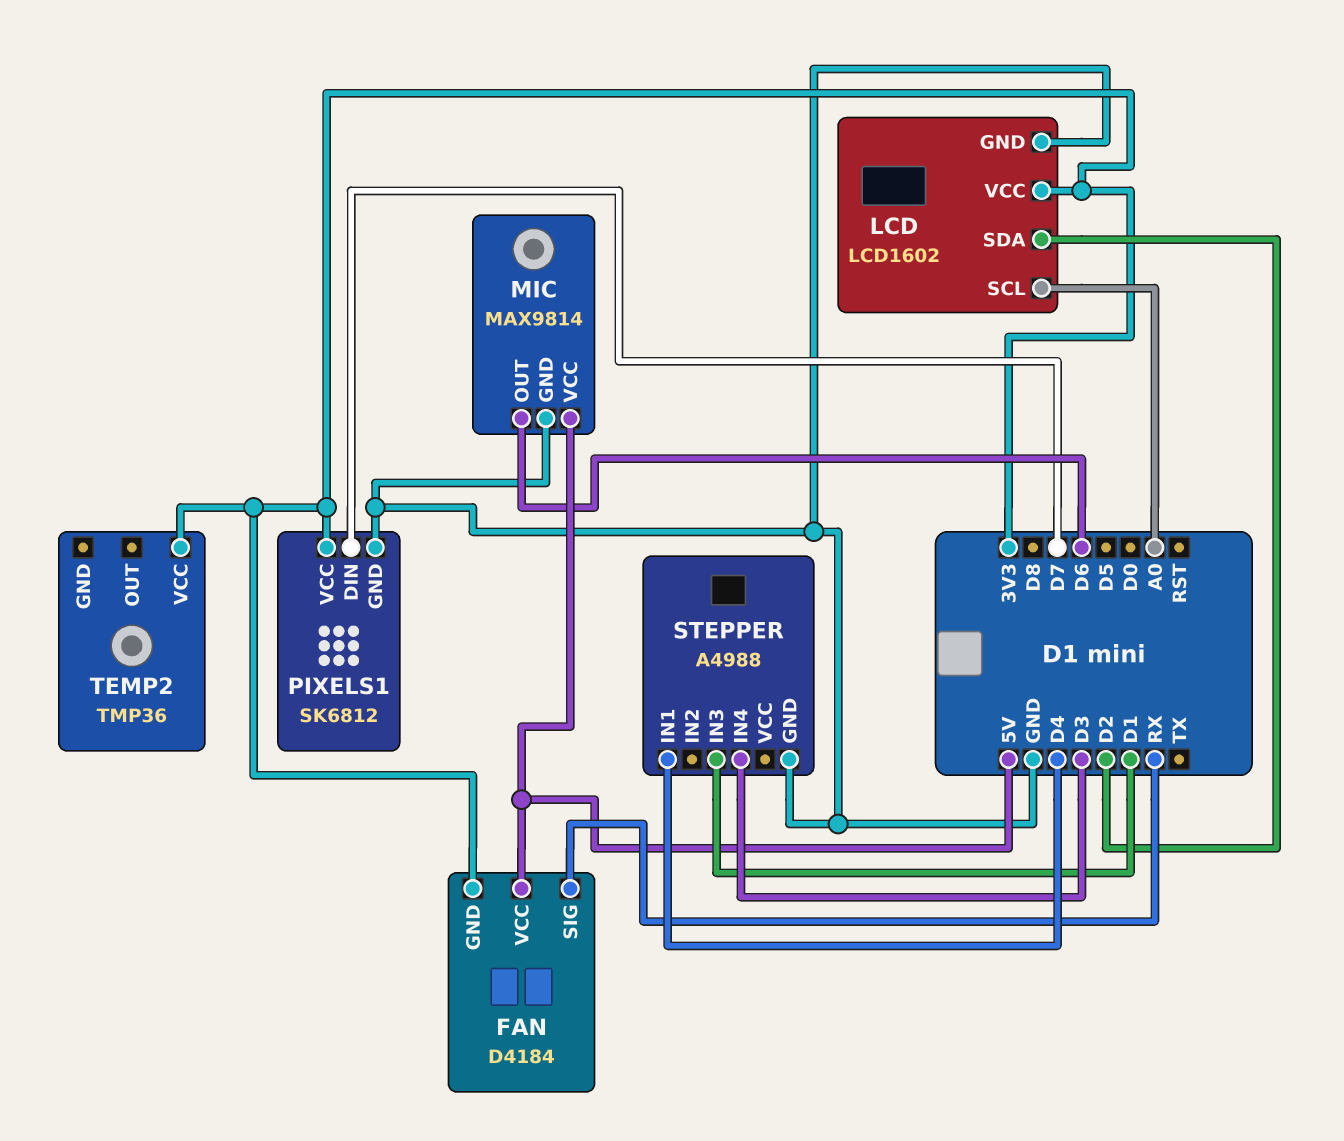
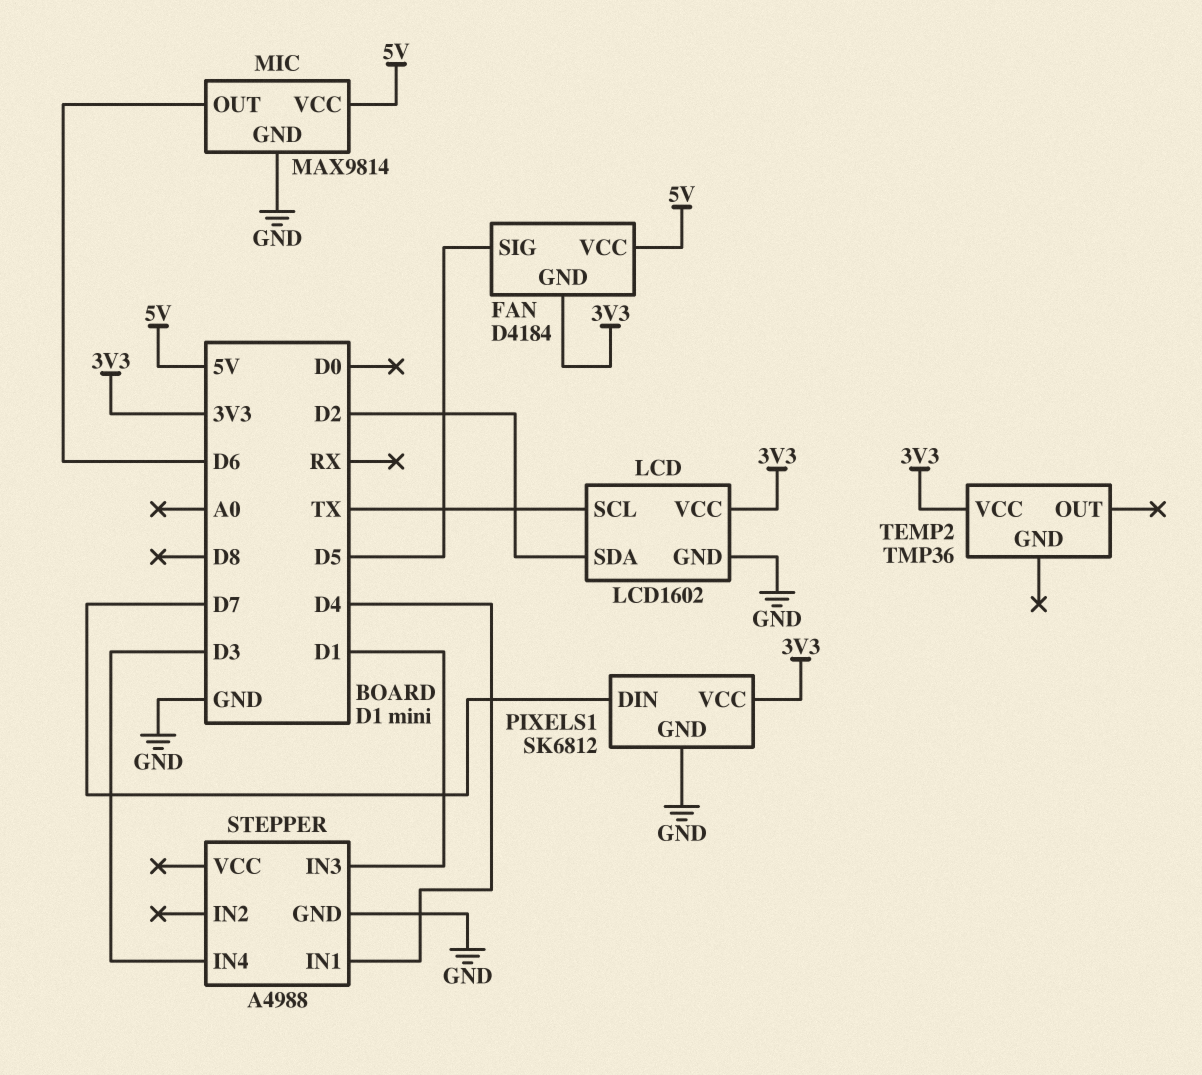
FAN pin SIG: RX -> D5
LCD pin SCL: A0 -> TX

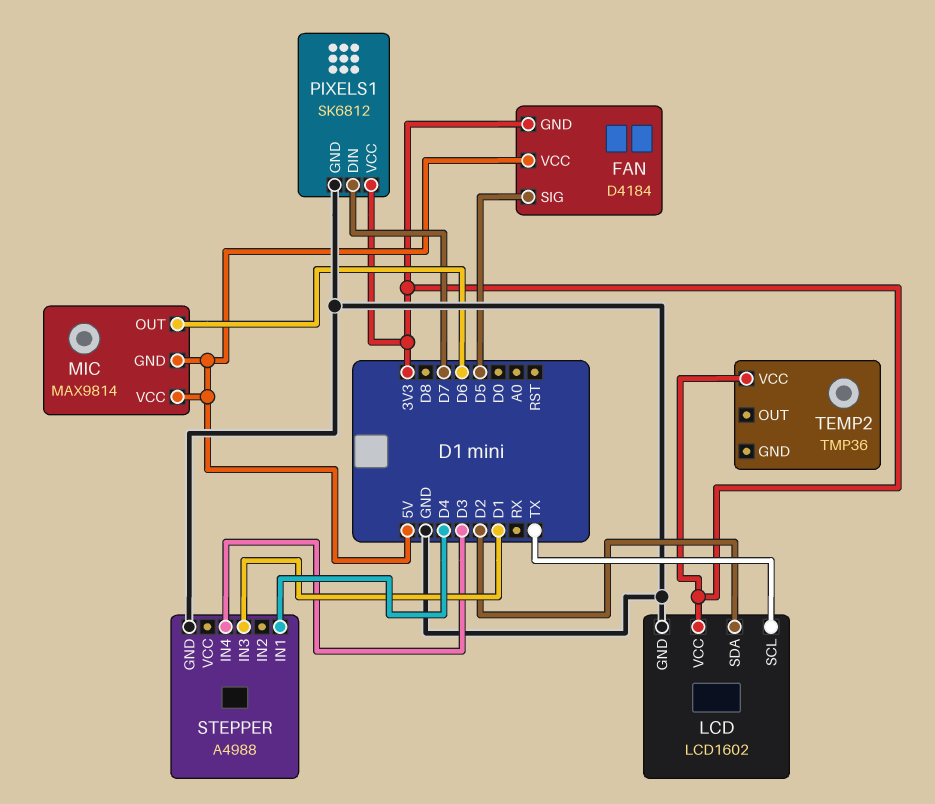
MIC pin GND: GND -> 5V

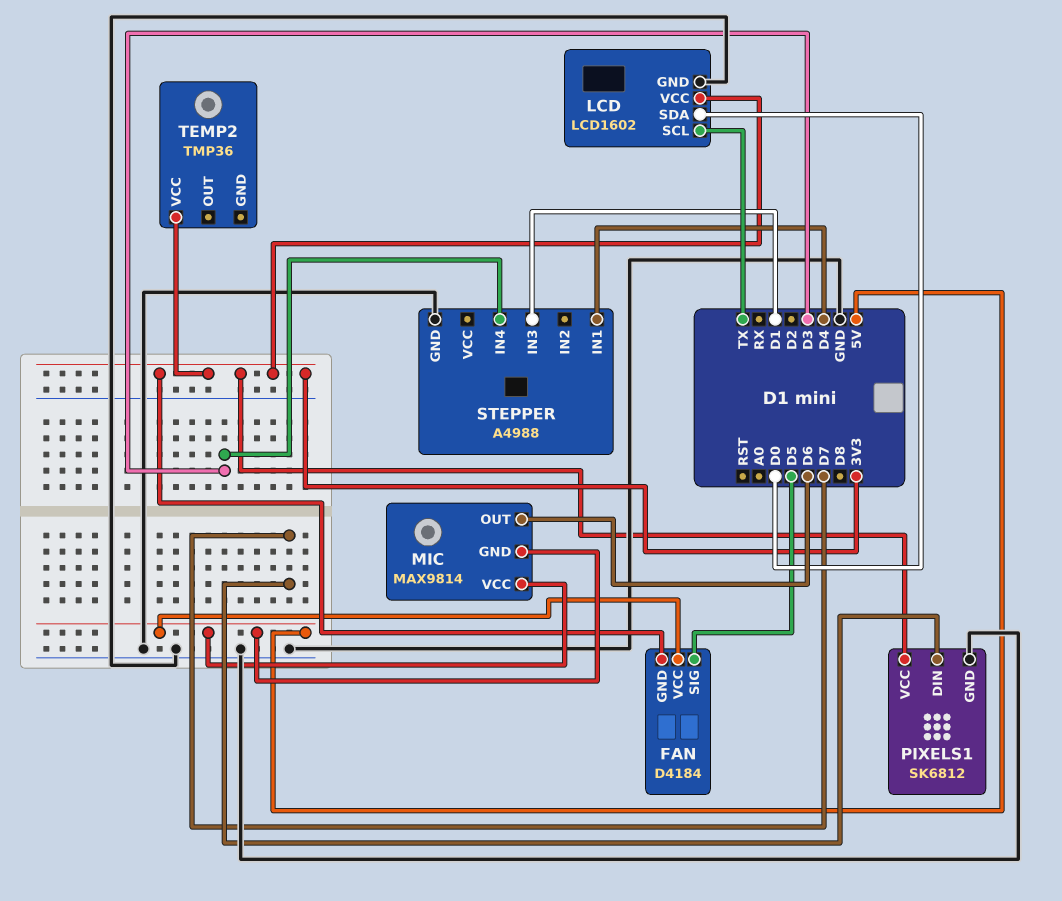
LCD pin SDA: D2 -> D0

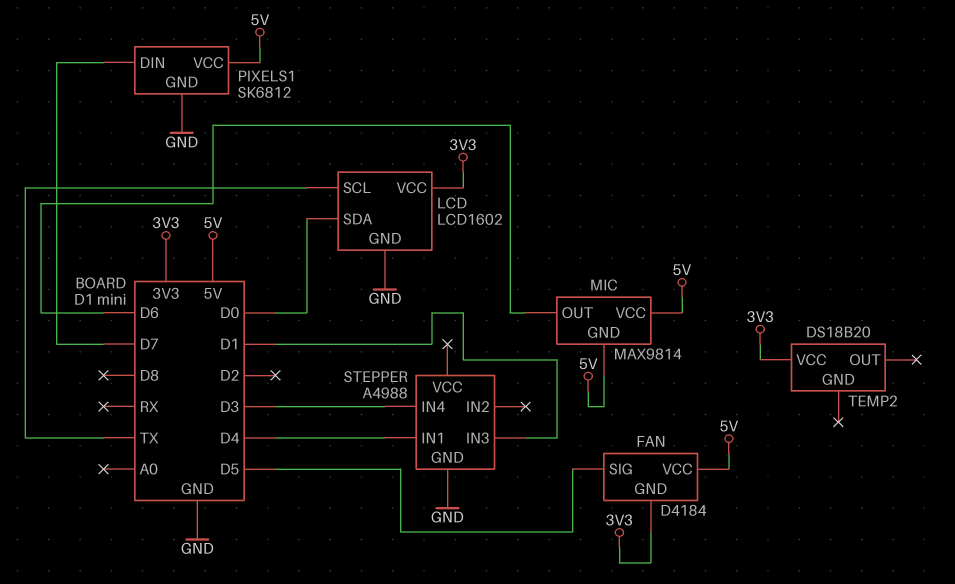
PIXELS1 pin VCC: 3V3 -> 5V
TEMP2: TMP36 -> DS18B20

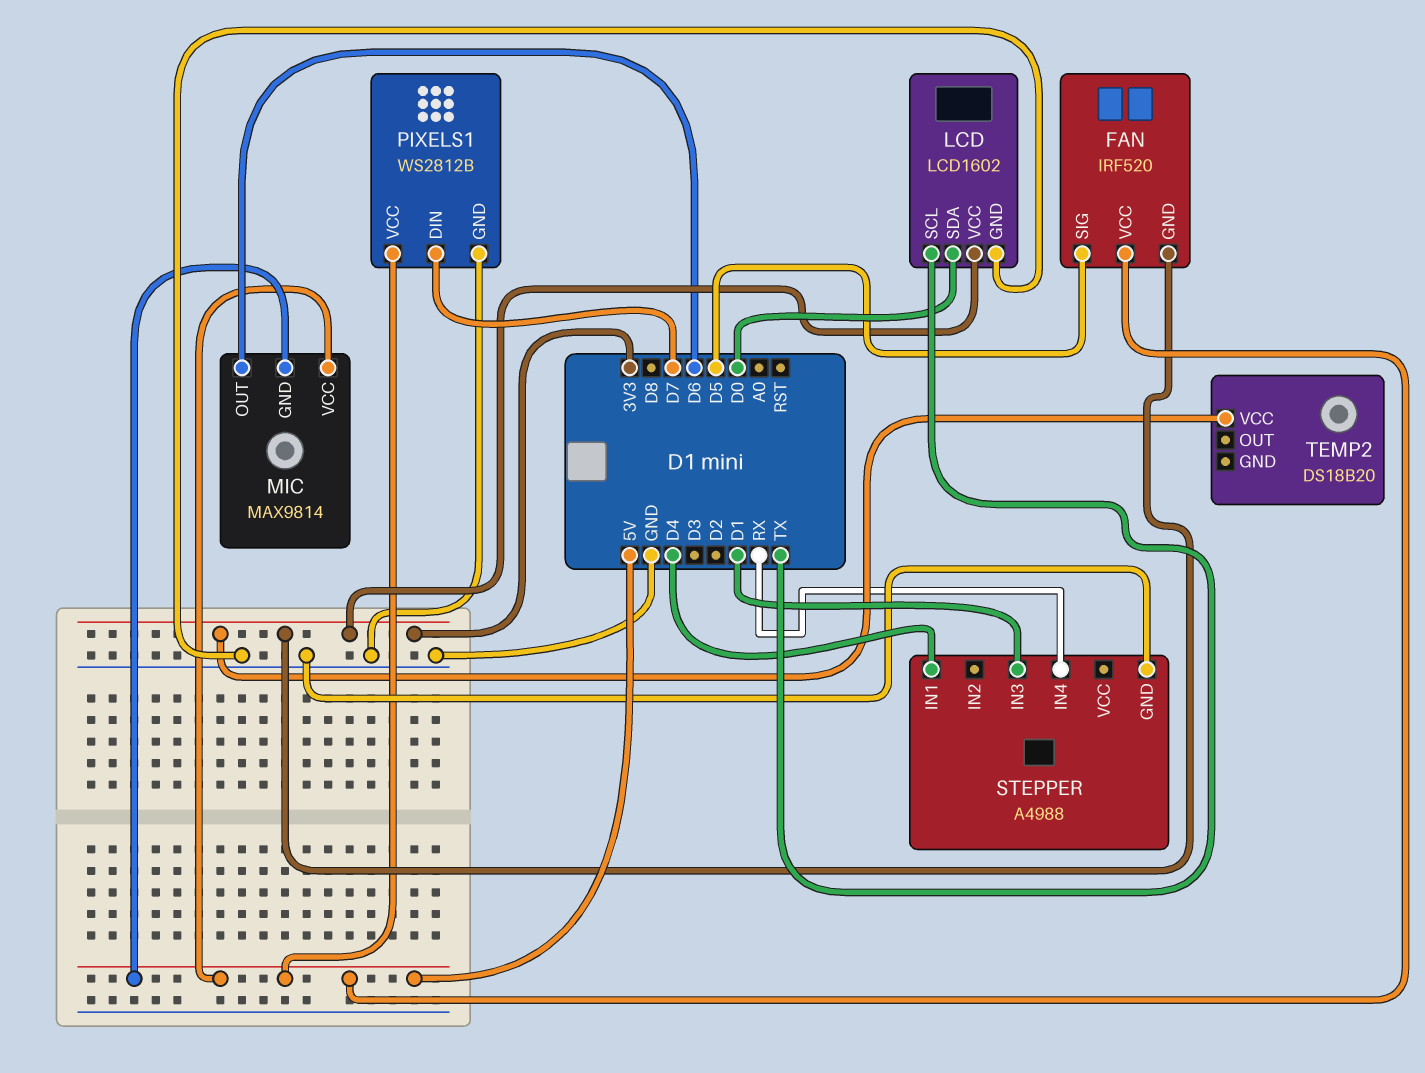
FAN: D4184 -> IRF520
PIXELS1: SK6812 -> WS2812B
STEPPER pin IN4: D3 -> RX

